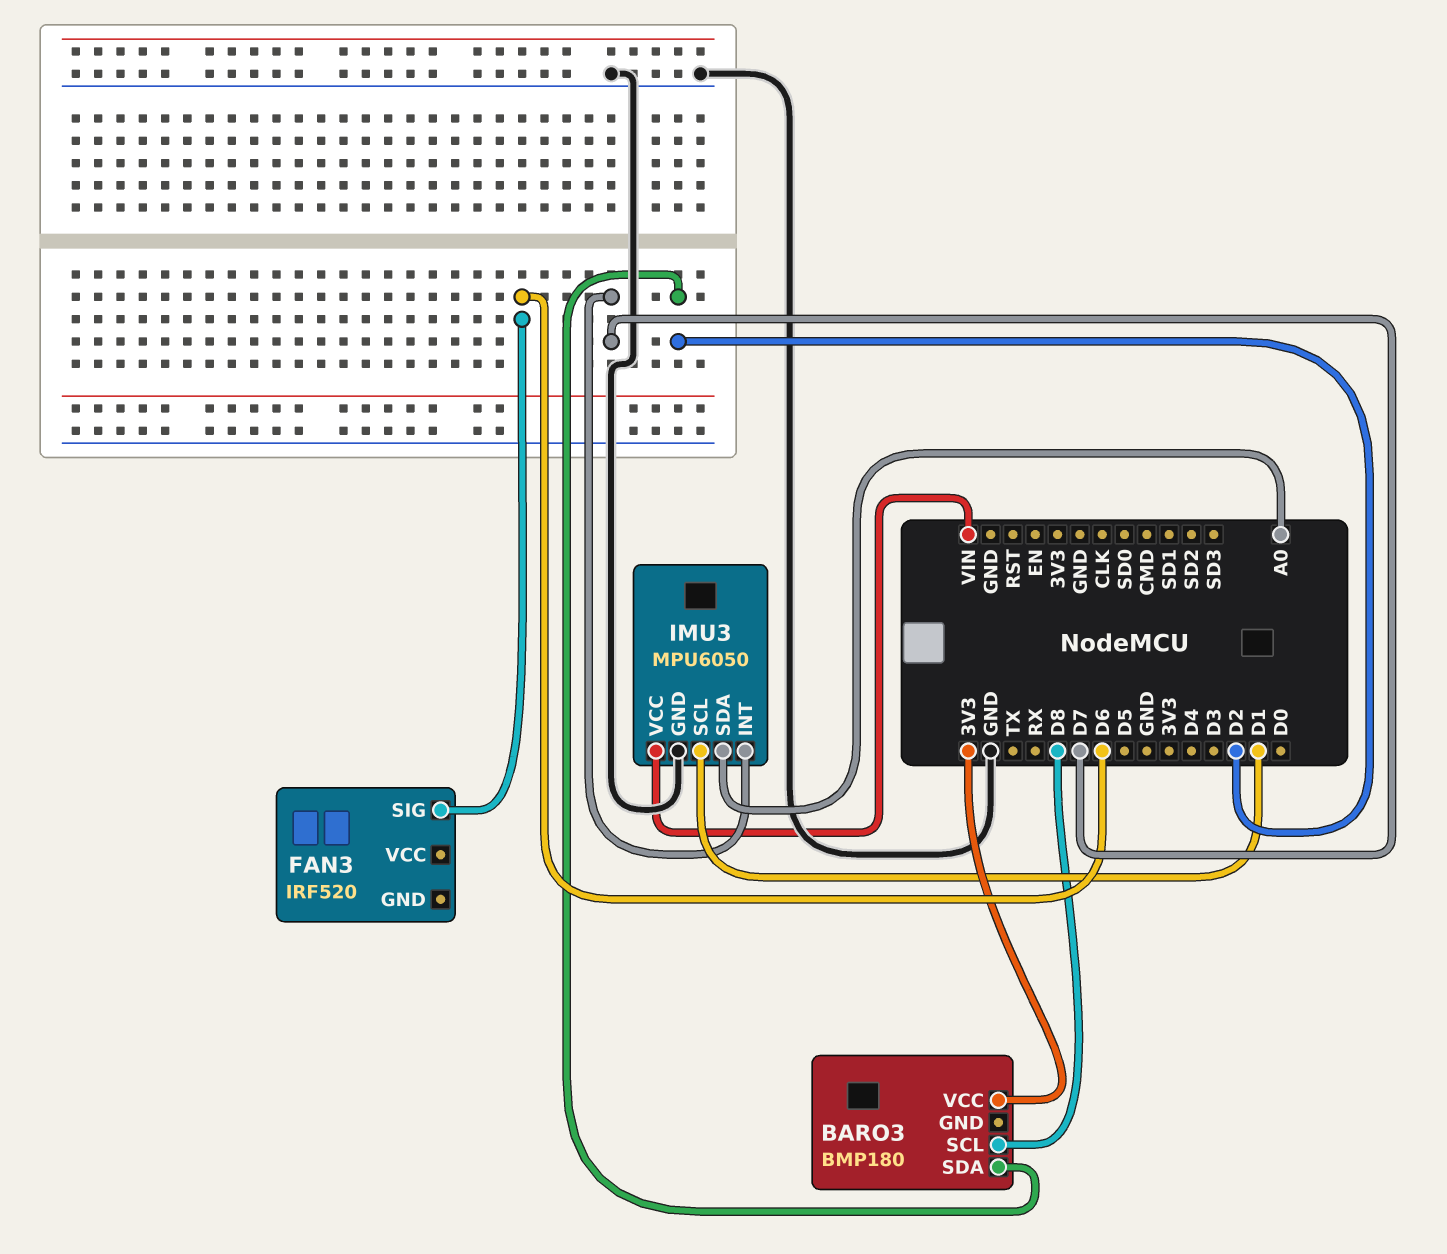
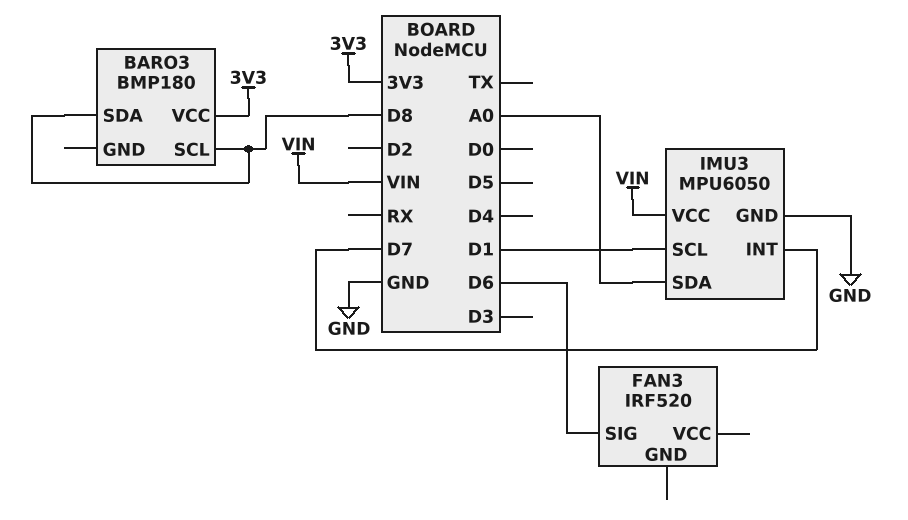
BARO3 pin SDA: D2 -> D8

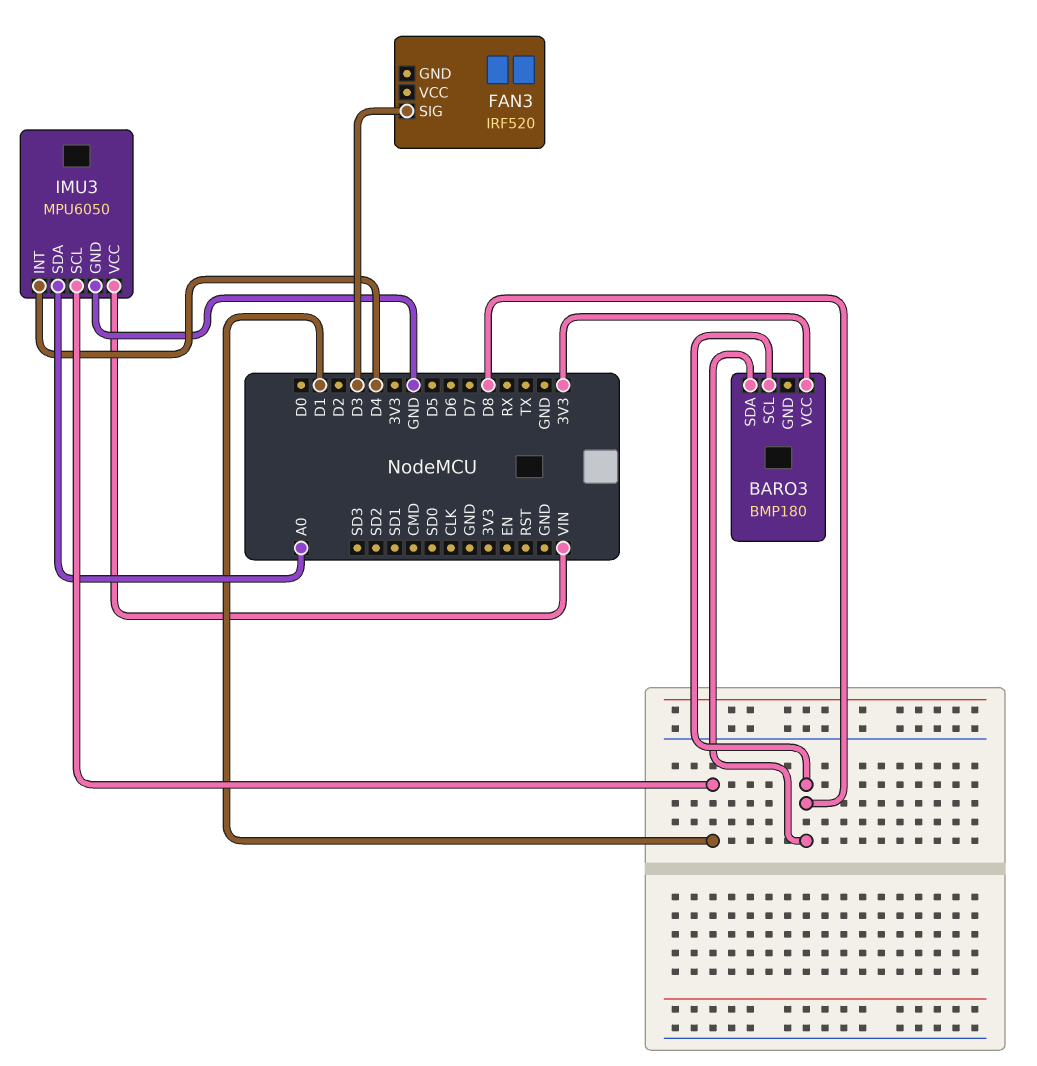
FAN3 pin SIG: D6 -> D3
IMU3 pin INT: D7 -> D4

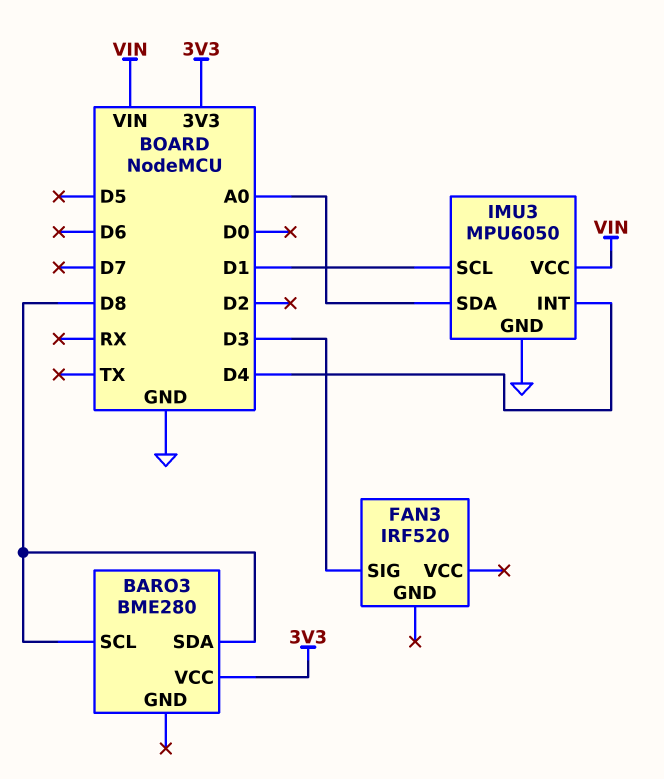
BARO3: BMP180 -> BME280

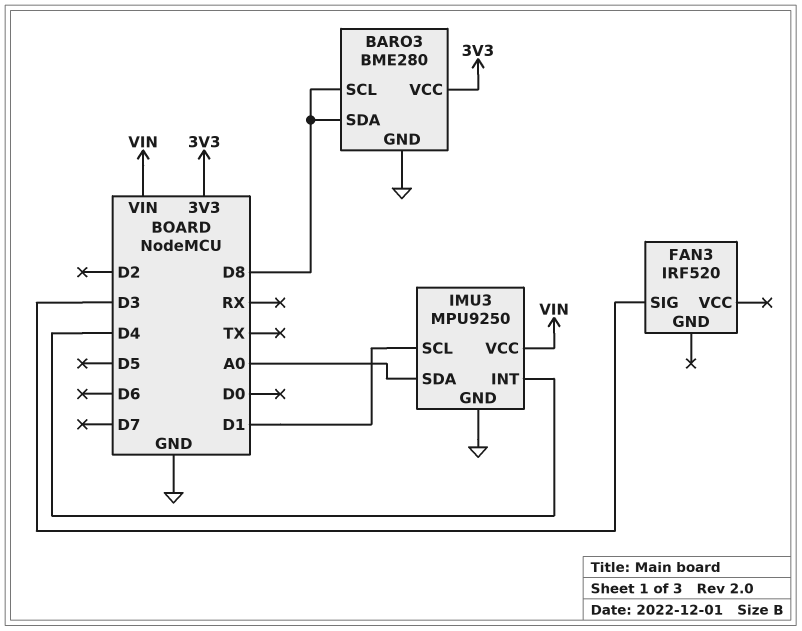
BARO3 pin GND: none -> GND
IMU3: MPU6050 -> MPU9250

